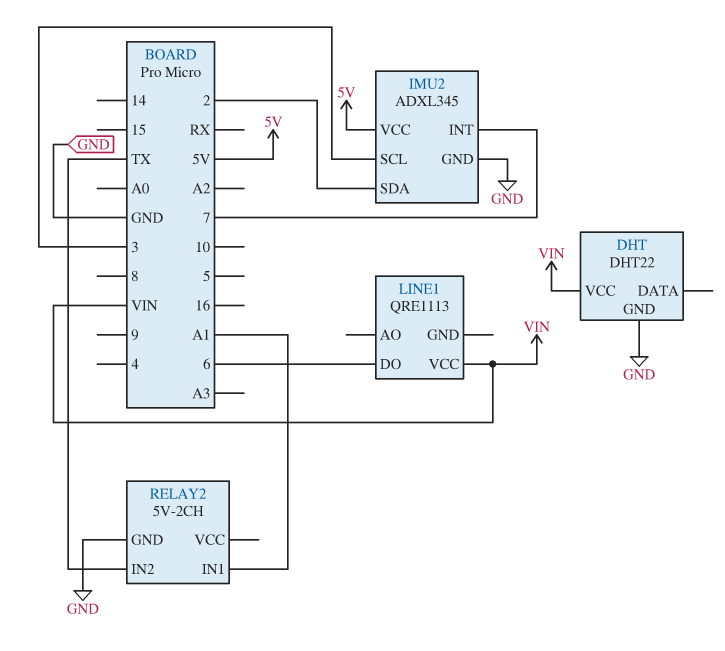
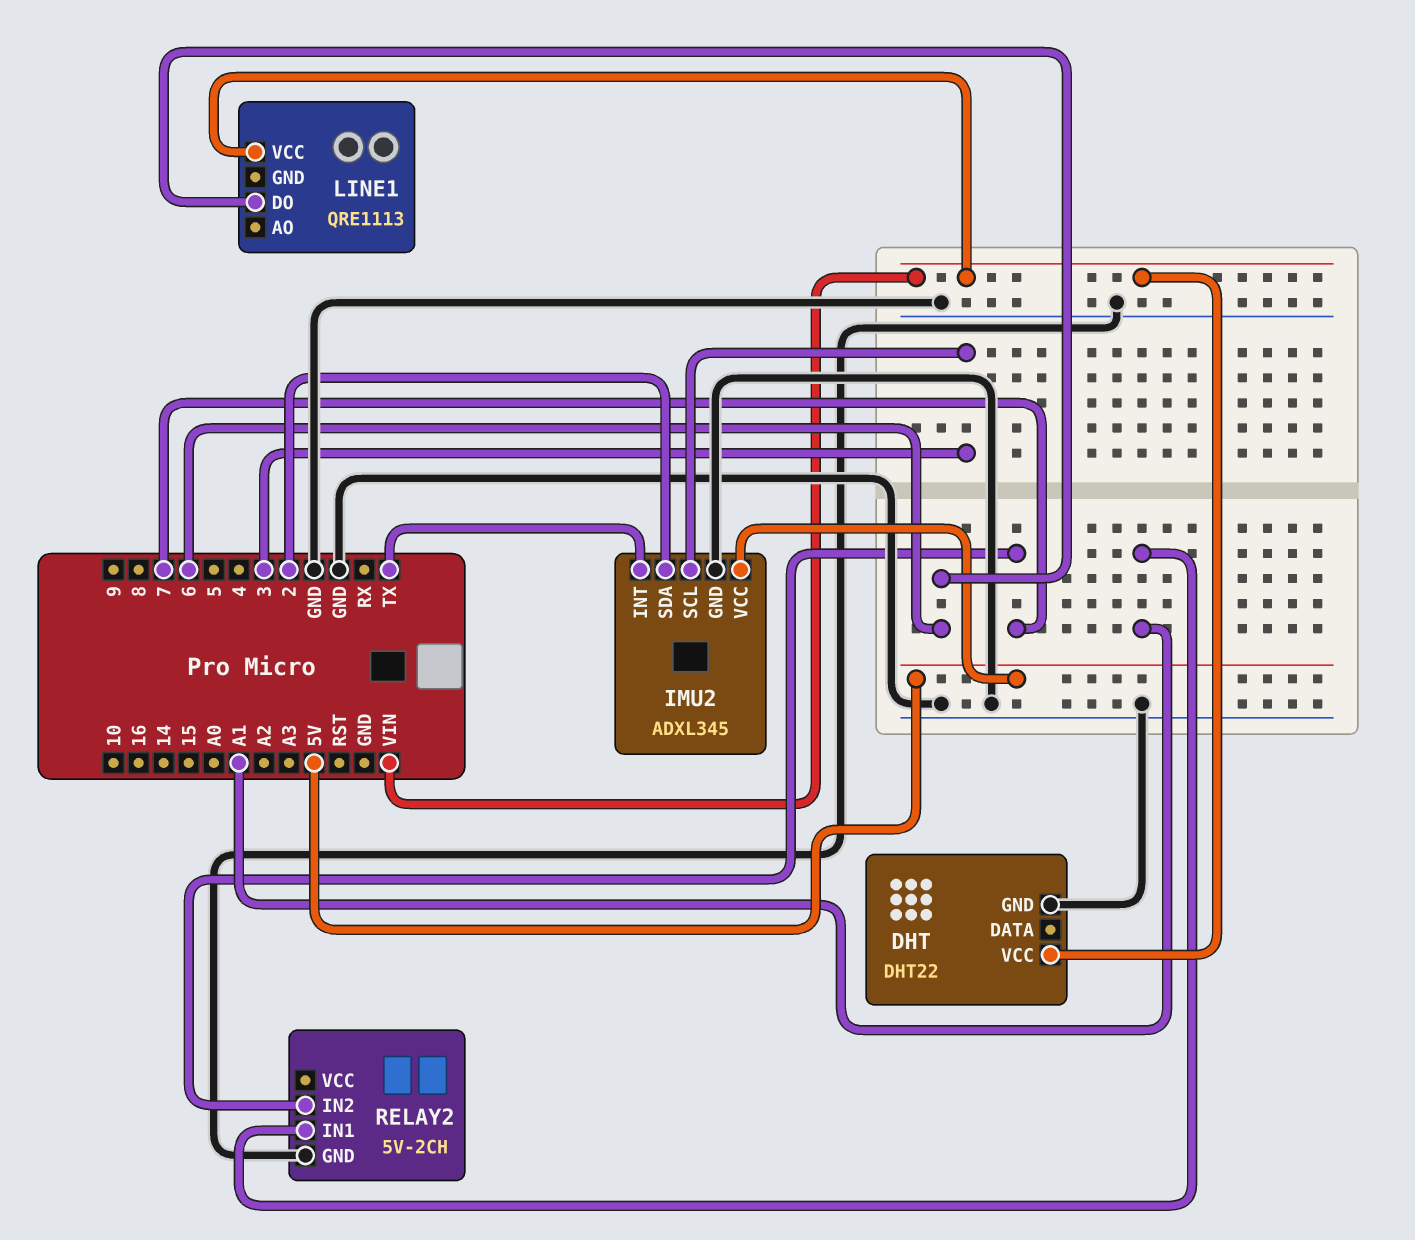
IMU2 pin INT: 7 -> TX
RELAY2 pin IN2: TX -> 7

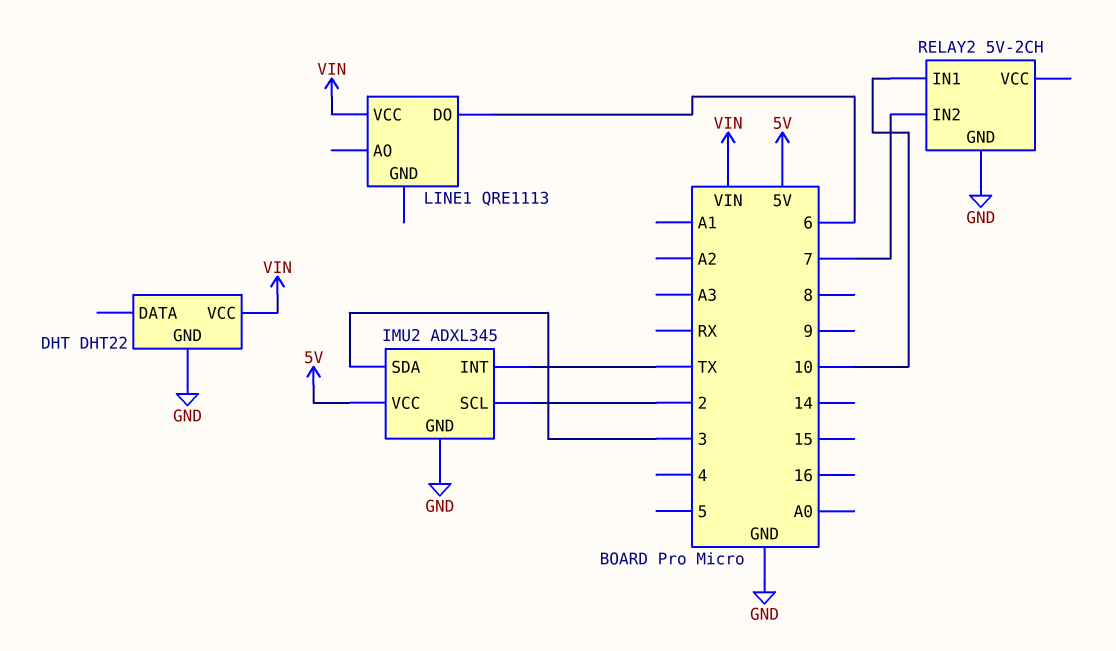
IMU2 pin SCL: 3 -> 2
IMU2 pin SDA: 2 -> 3
RELAY2 pin IN1: A1 -> 10

